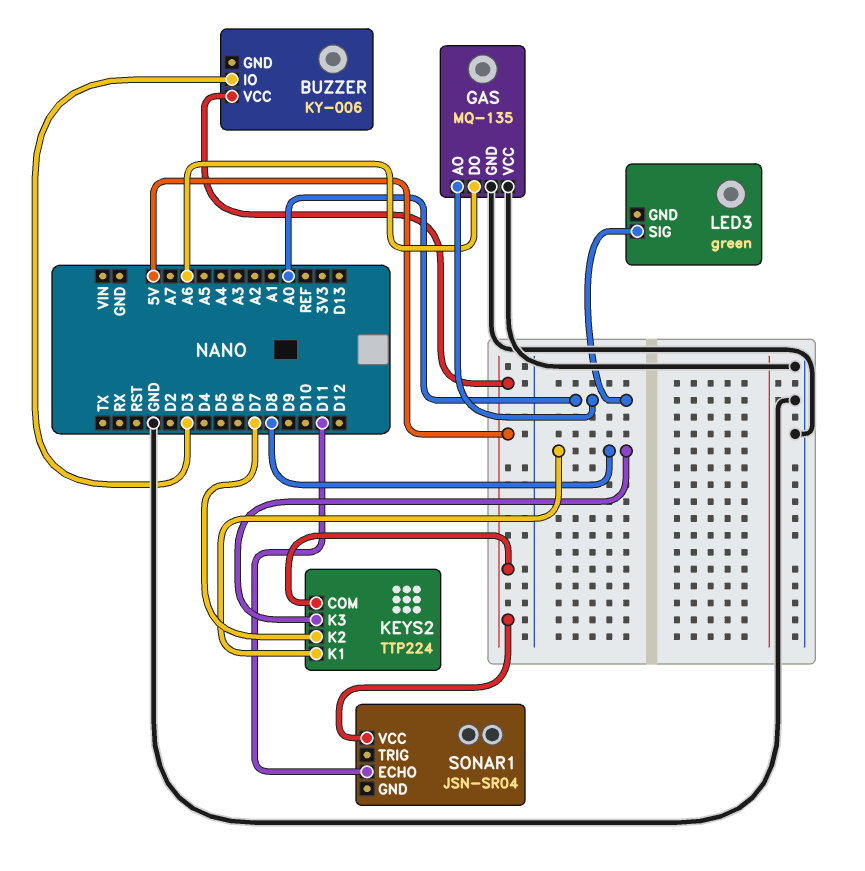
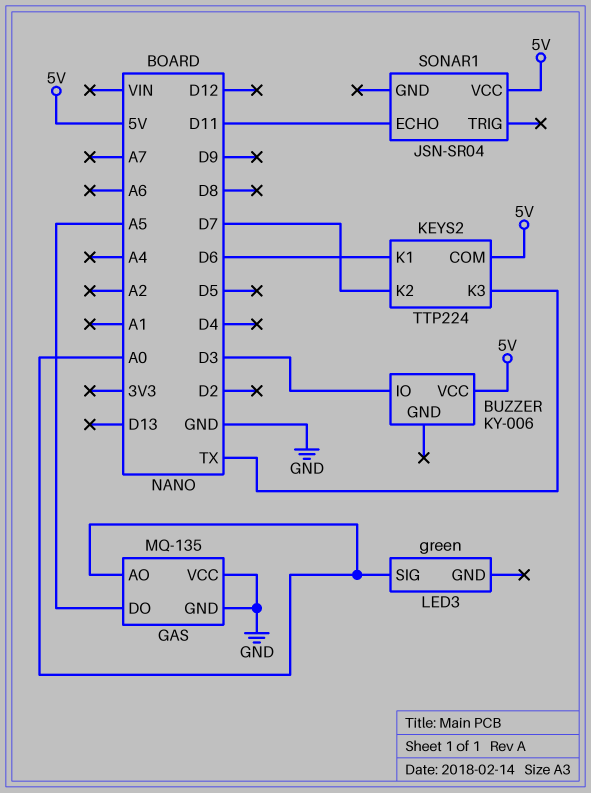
GAS pin DO: A6 -> A5
KEYS2 pin K1: D8 -> D6
KEYS2 pin K3: D8 -> TX

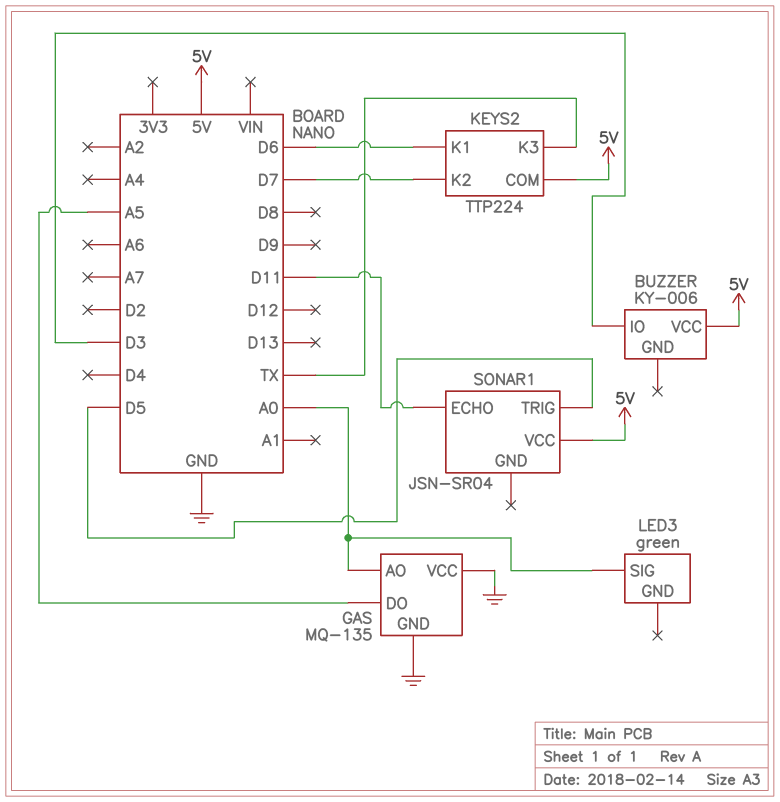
SONAR1 pin TRIG: none -> D5

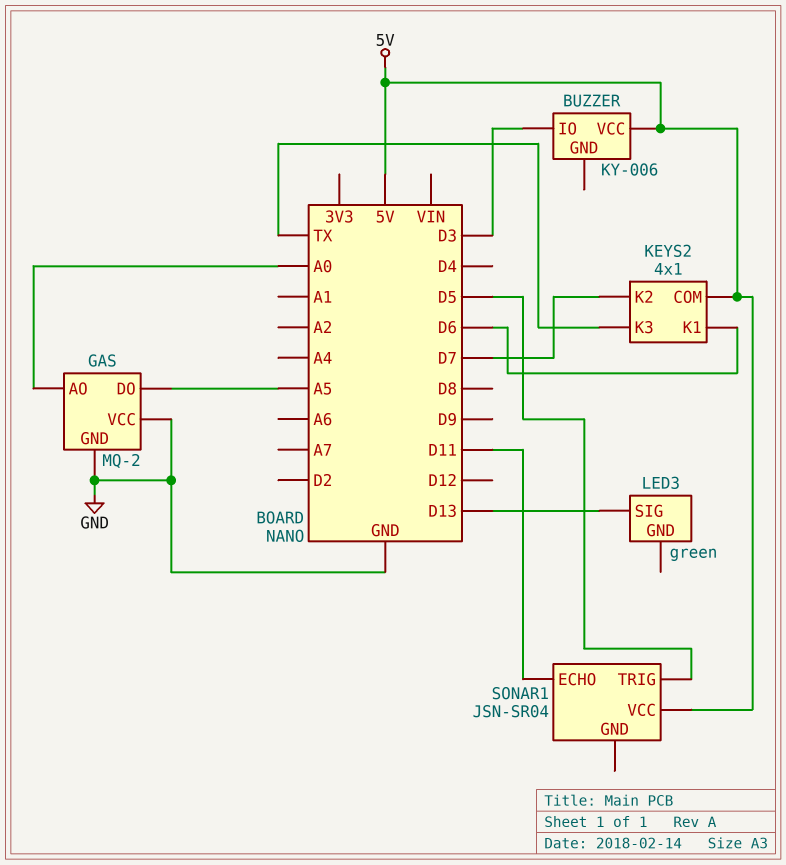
GAS: MQ-135 -> MQ-2
KEYS2: TTP224 -> 4x1
LED3 pin SIG: A0 -> D13

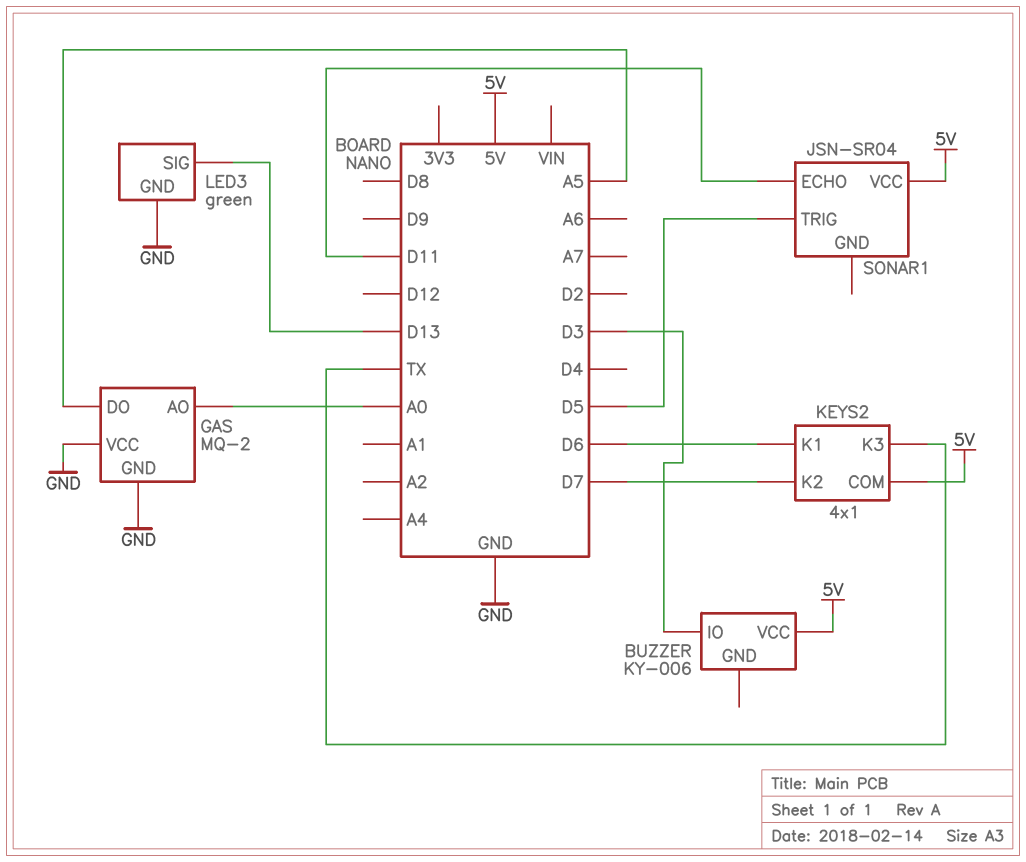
LED3 pin GND: none -> GND

